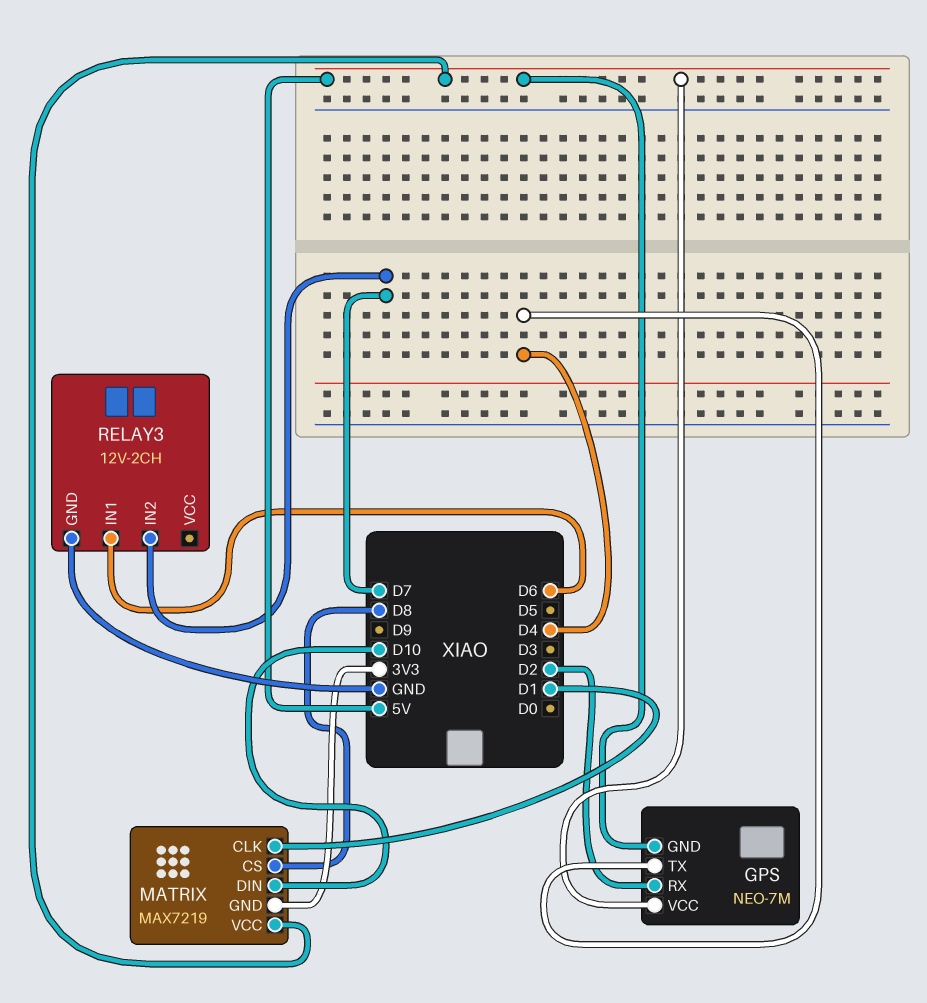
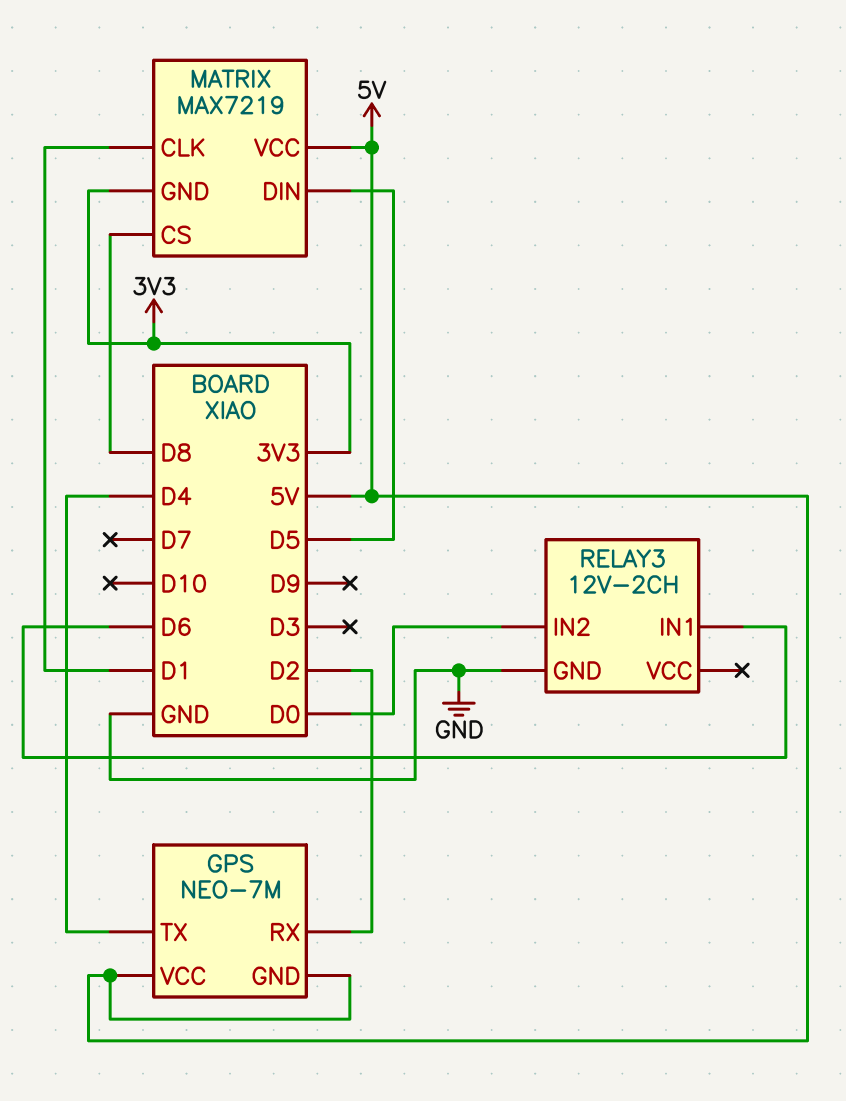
MATRIX pin DIN: D10 -> D5
RELAY3 pin IN2: D7 -> D0

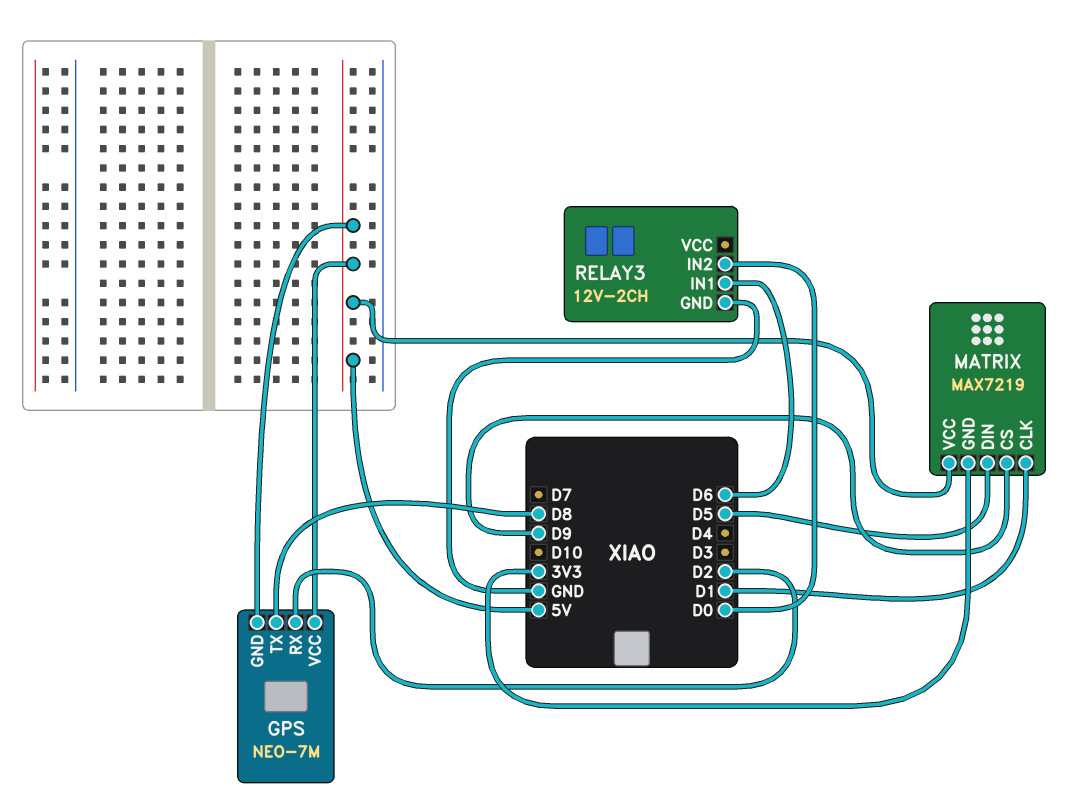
GPS pin TX: D4 -> D8
MATRIX pin CS: D8 -> D9

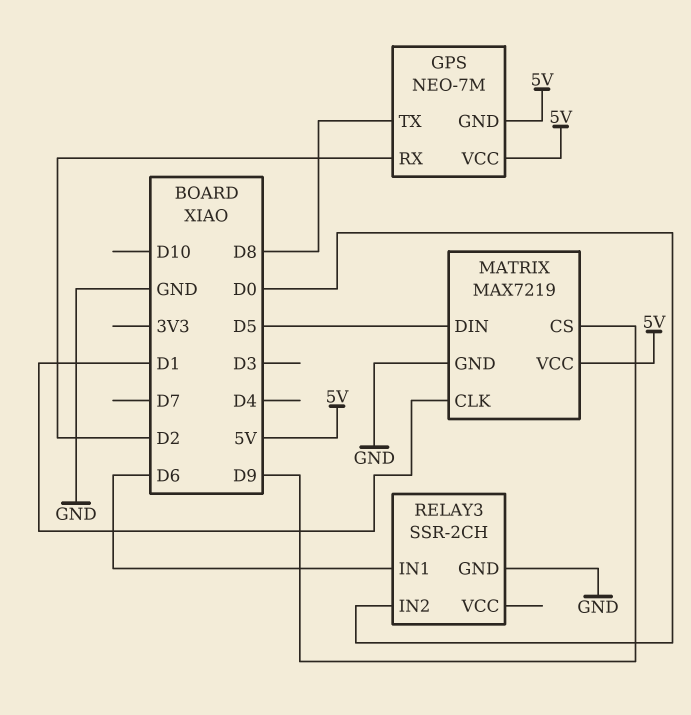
MATRIX pin GND: 3V3 -> GND
RELAY3: 12V-2CH -> SSR-2CH

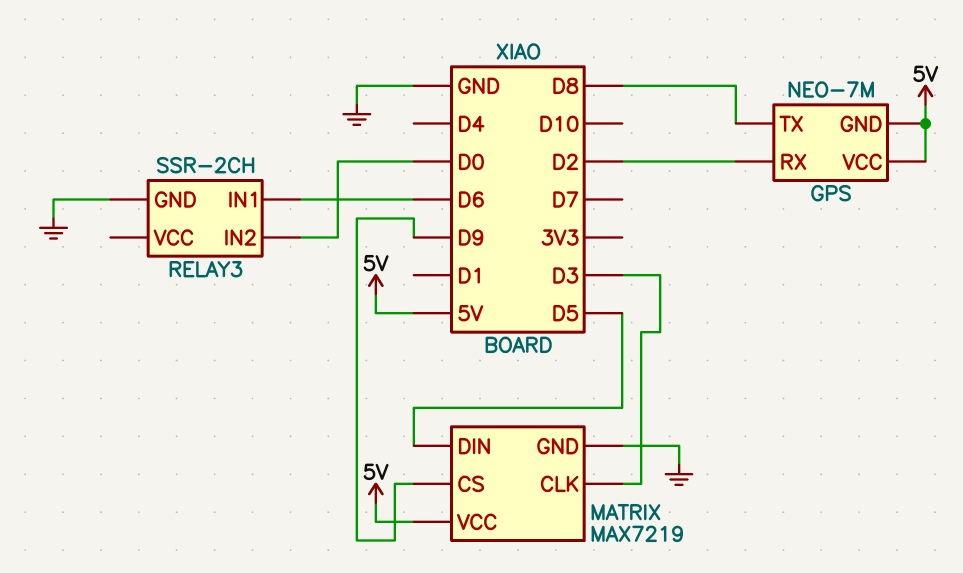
MATRIX pin CLK: D1 -> D3

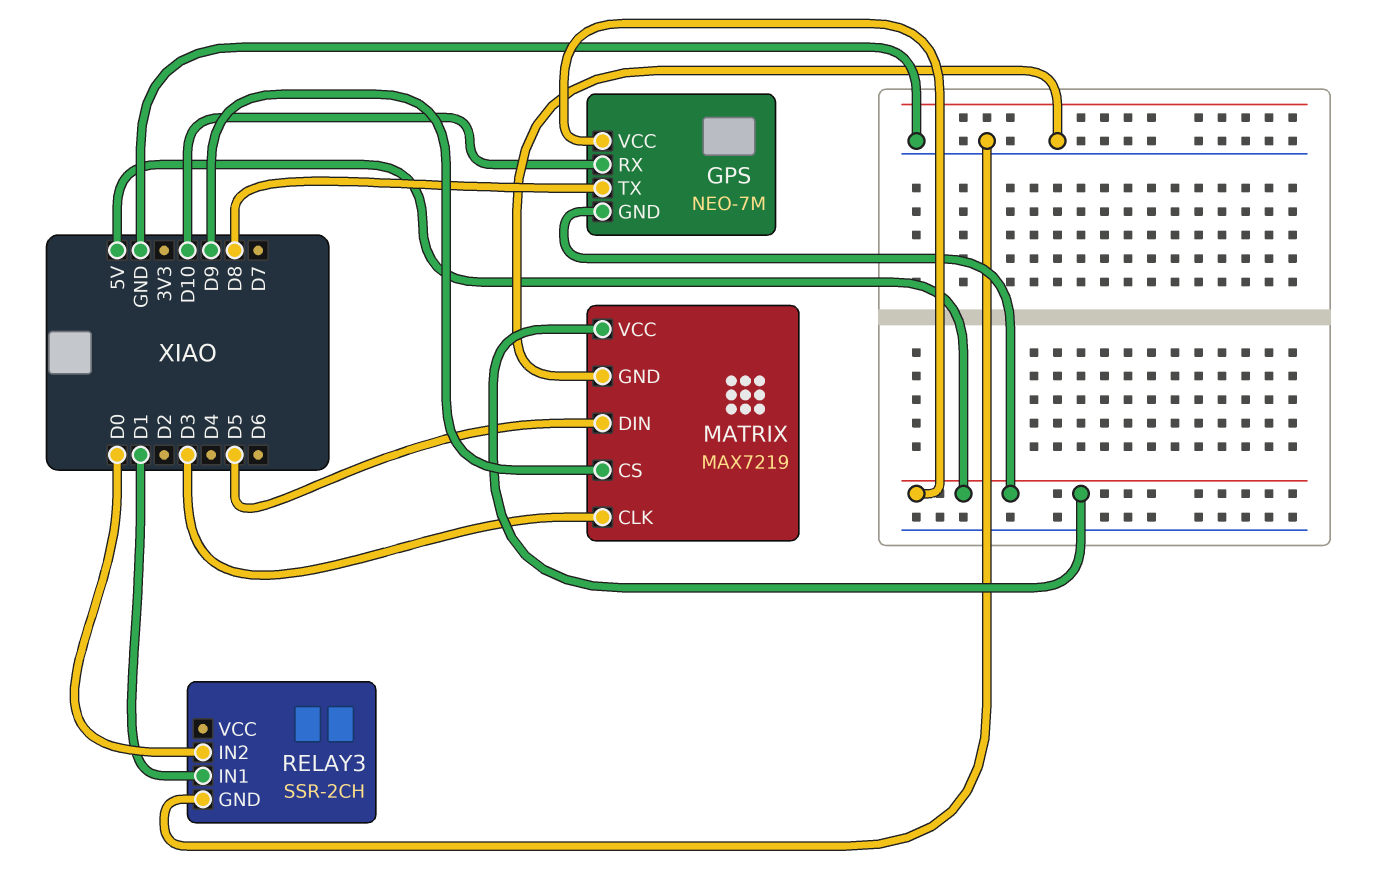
GPS pin RX: D2 -> D10
RELAY3 pin IN1: D6 -> D1

